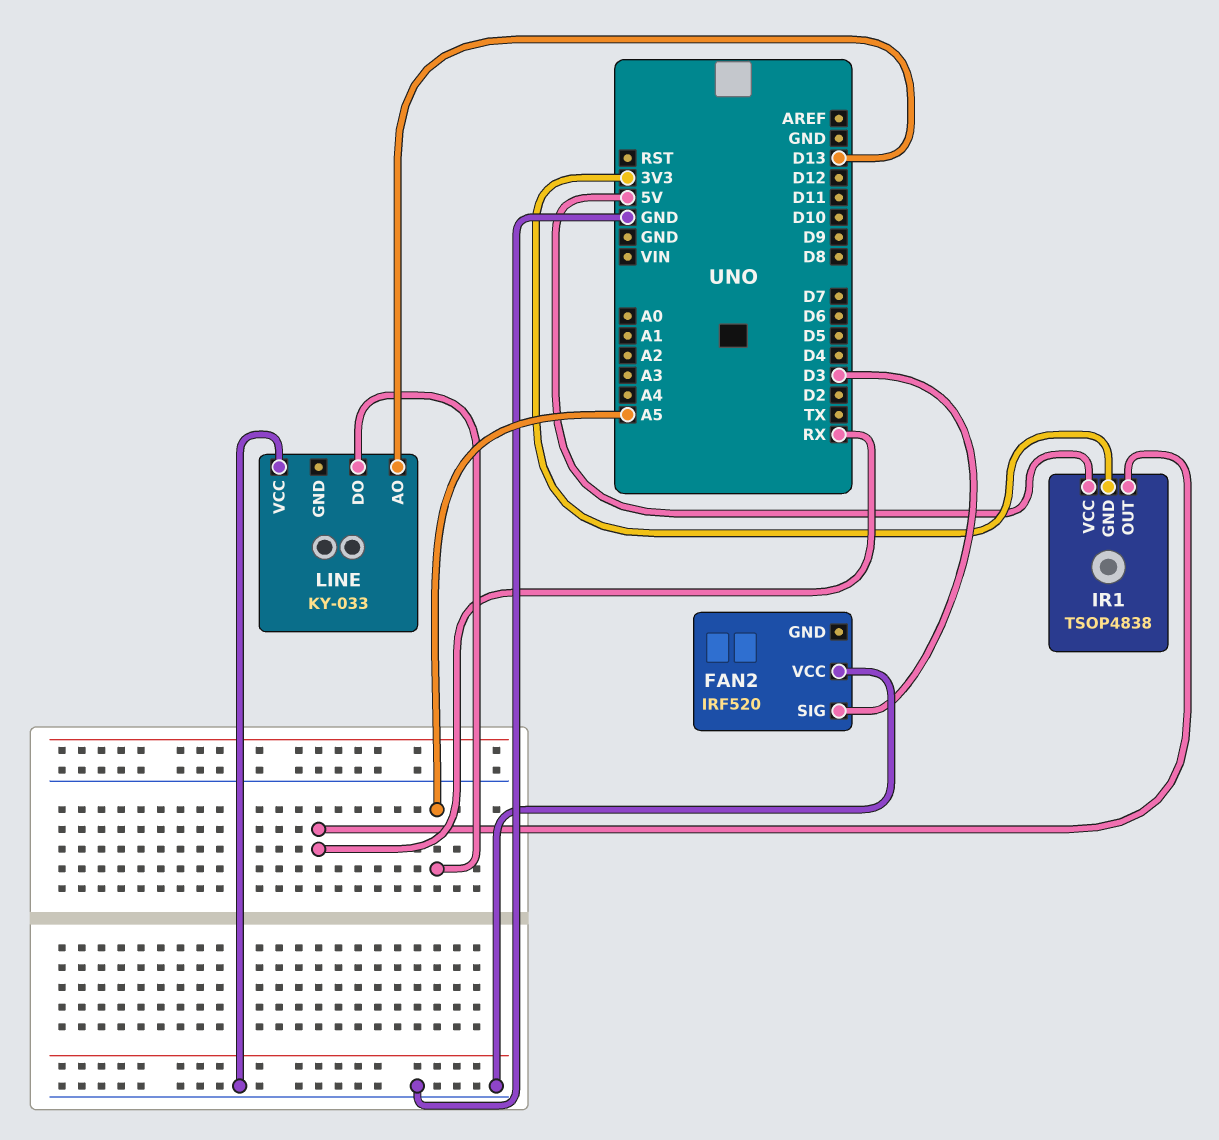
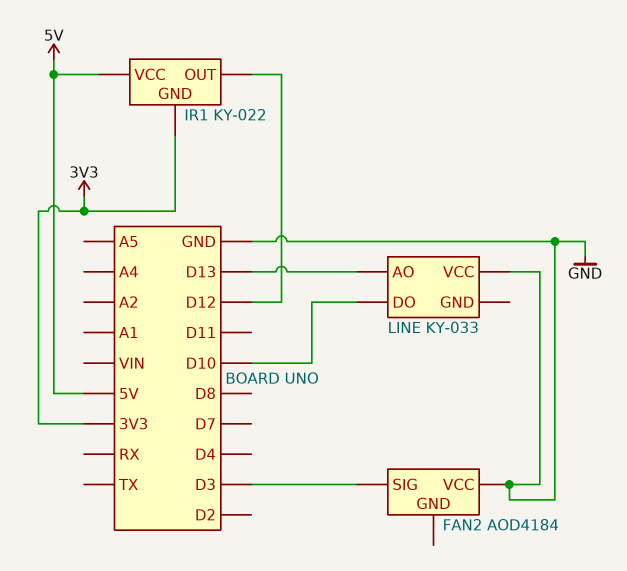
FAN2: IRF520 -> AOD4184
IR1: TSOP4838 -> KY-022
IR1 pin OUT: RX -> D12
LINE pin DO: A5 -> D10

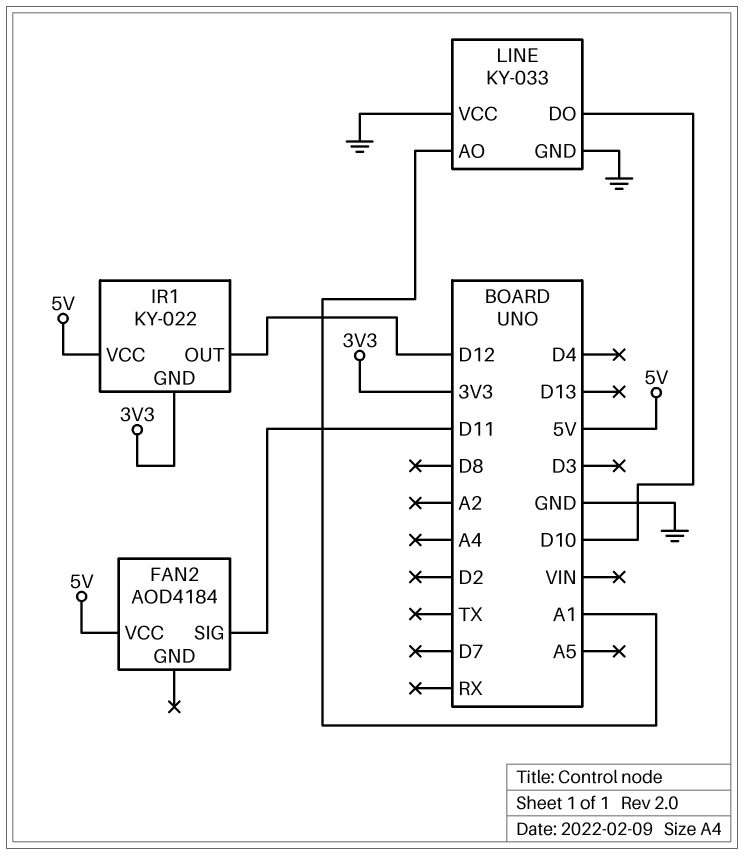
FAN2 pin SIG: D3 -> D11
FAN2 pin VCC: GND -> 5V
LINE pin AO: D13 -> A1
LINE pin GND: none -> GND

